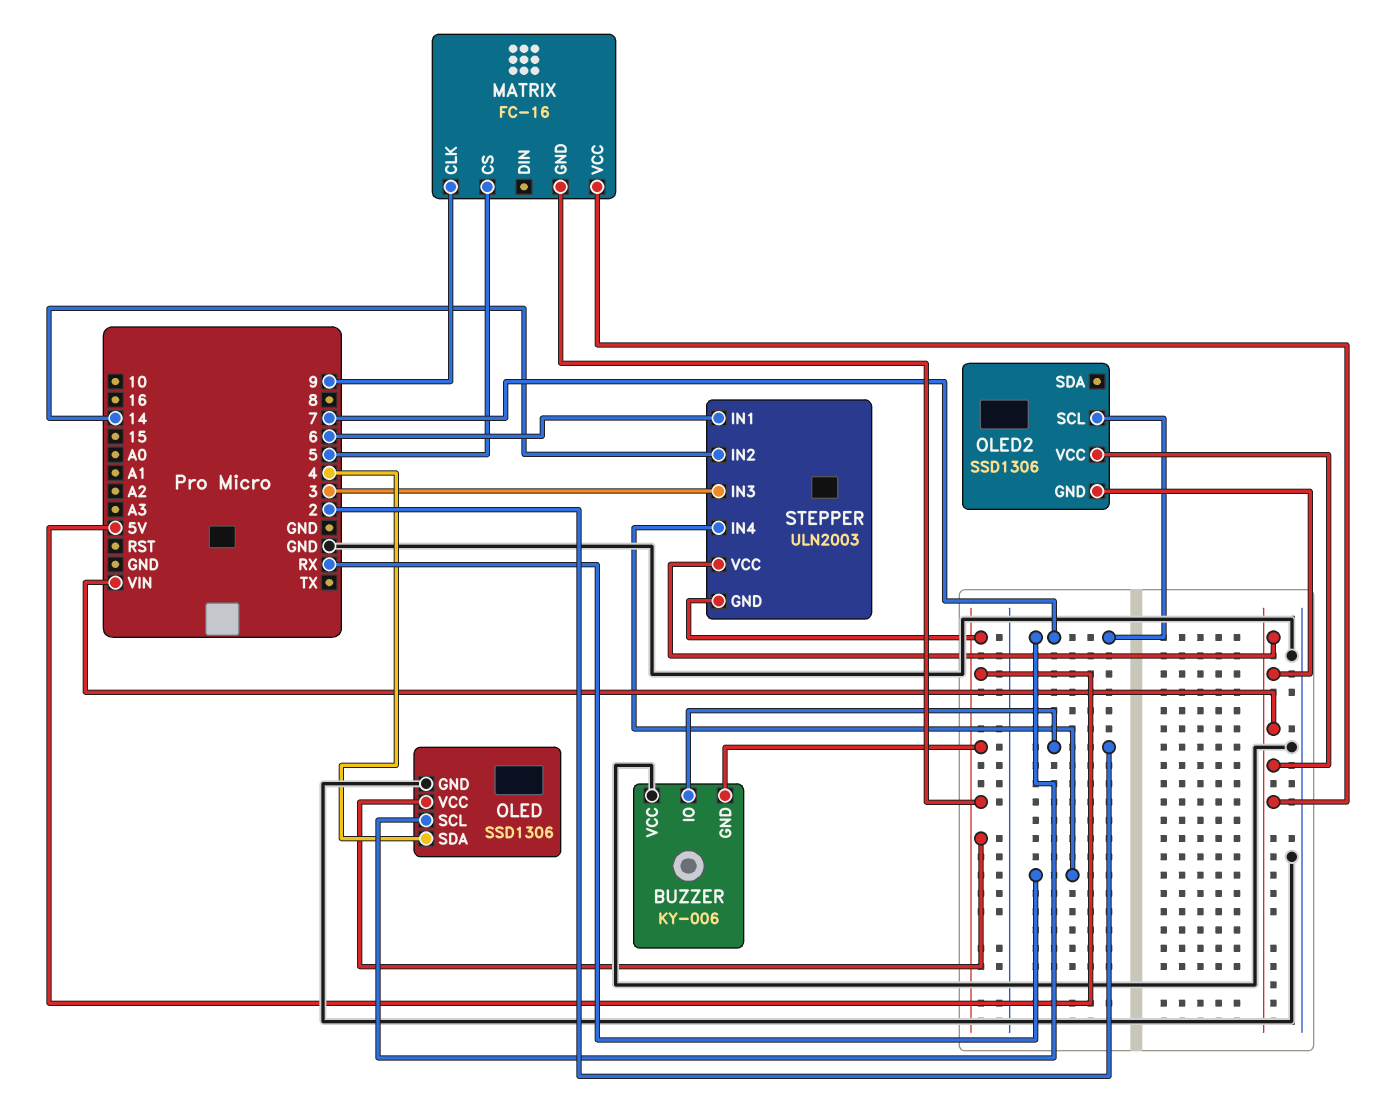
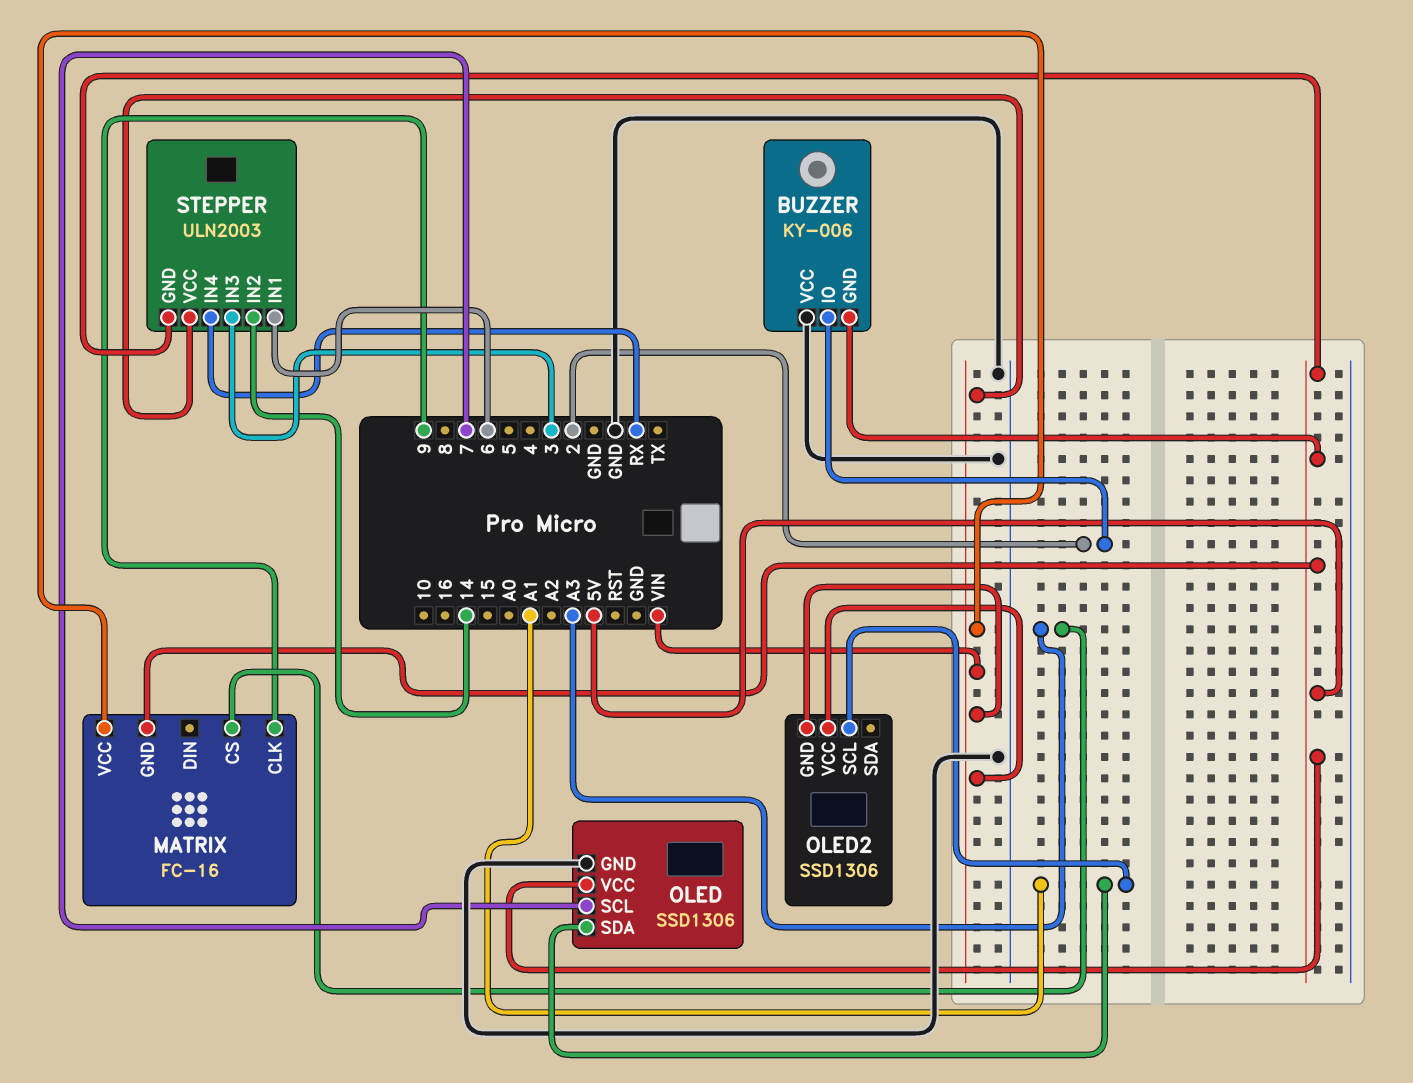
MATRIX pin CS: 5 -> A3
OLED pin SDA: 4 -> A1
OLED2 pin SCL: 7 -> A1

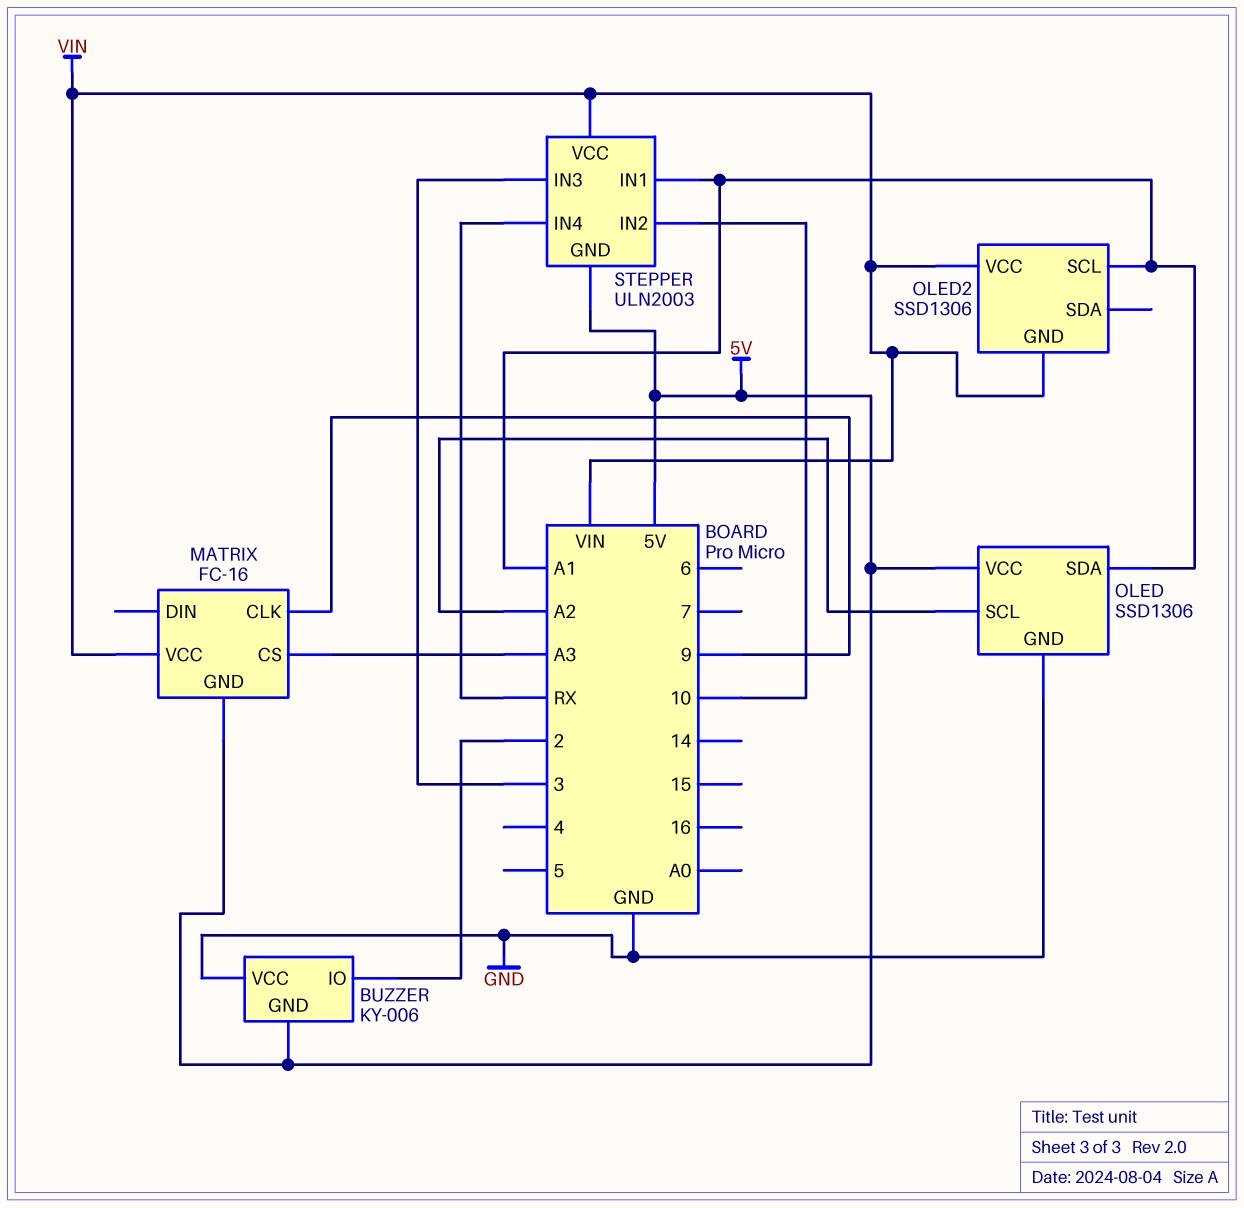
OLED pin SCL: 7 -> A2
STEPPER pin IN1: 6 -> A1
STEPPER pin IN2: 14 -> 10

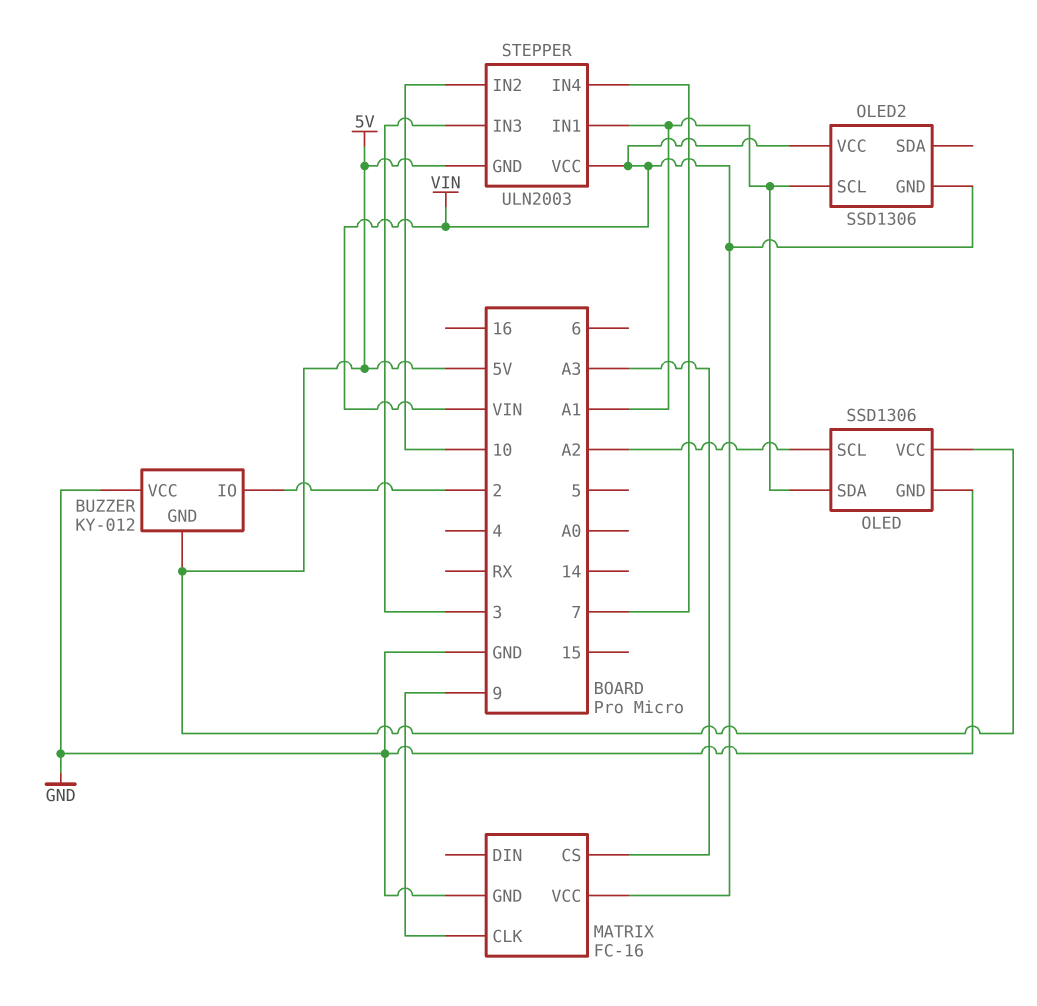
BUZZER: KY-006 -> KY-012
MATRIX pin GND: 5V -> GND
STEPPER pin IN4: RX -> 7

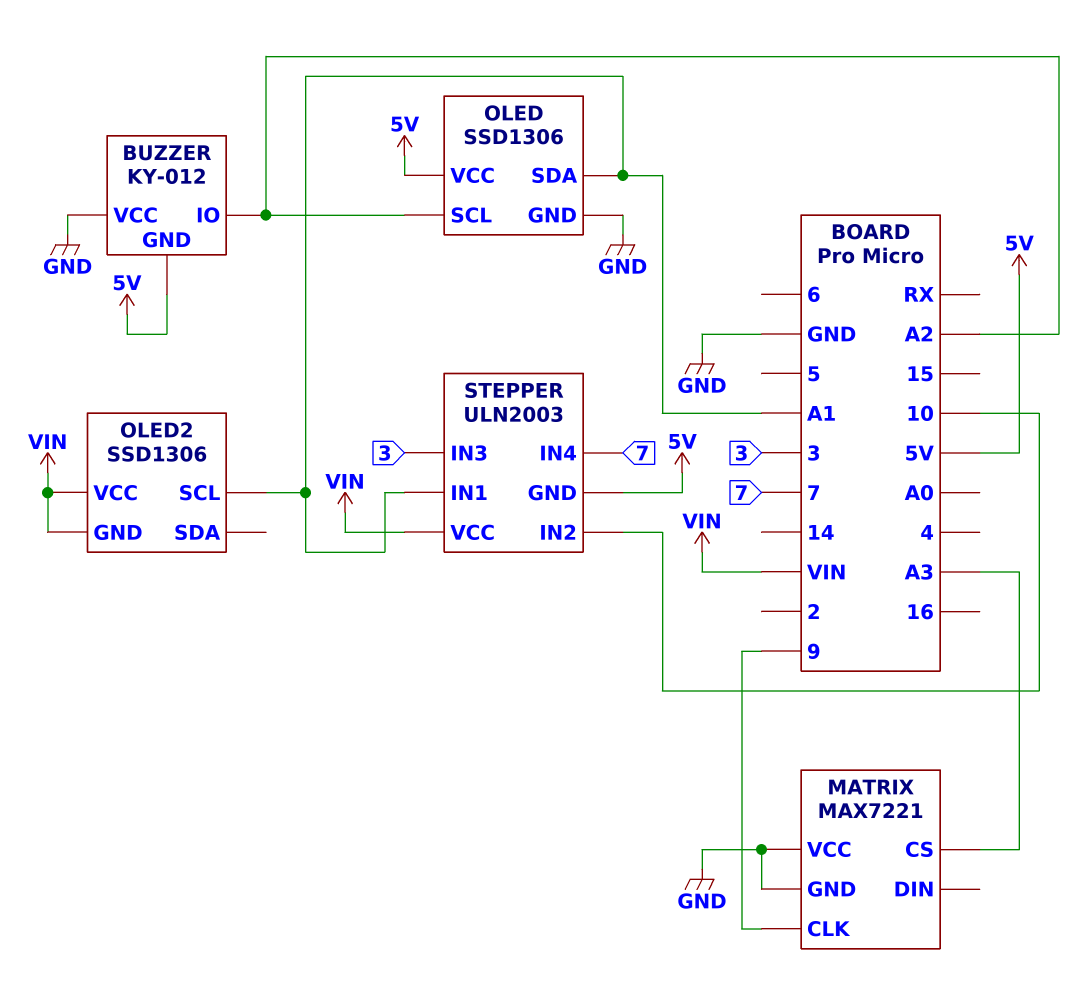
BUZZER pin IO: 2 -> A2
MATRIX: FC-16 -> MAX7221
MATRIX pin VCC: VIN -> GND

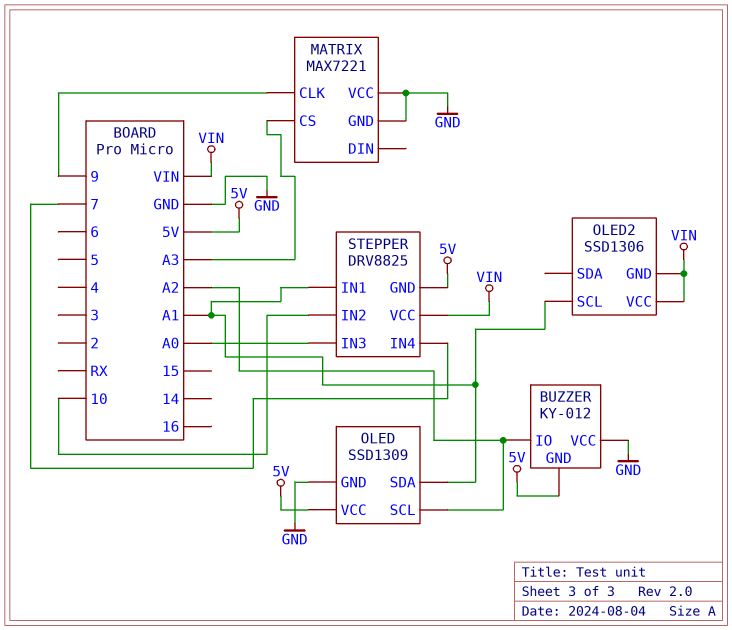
OLED: SSD1306 -> SSD1309
STEPPER: ULN2003 -> DRV8825
STEPPER pin IN3: 3 -> A0

